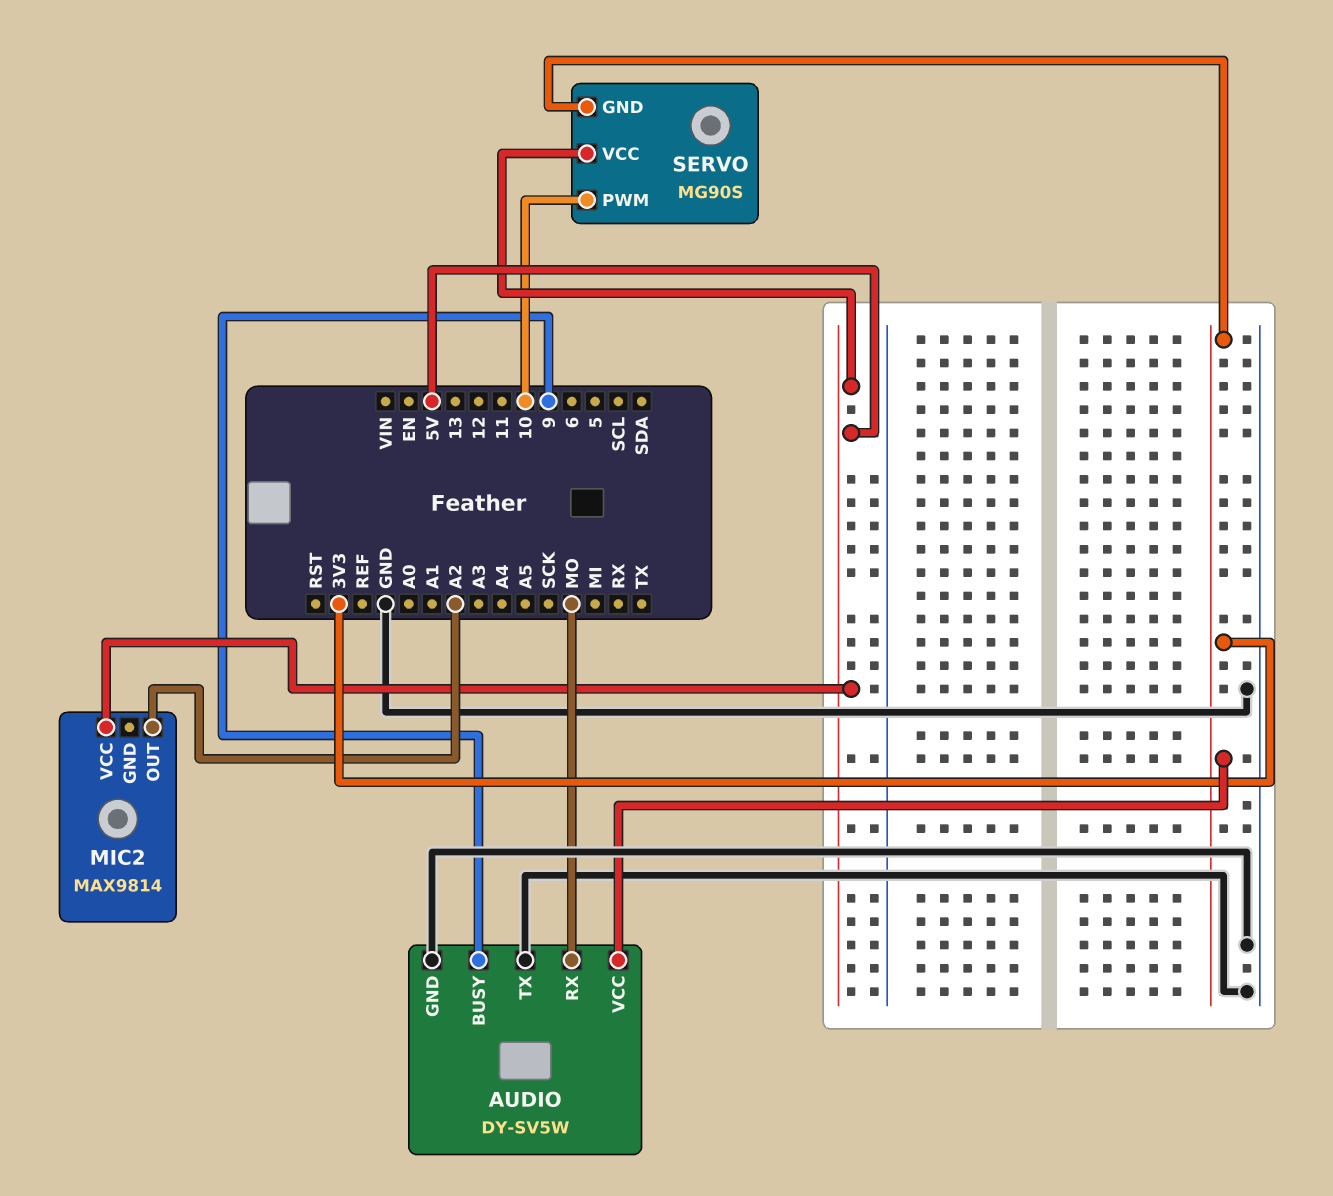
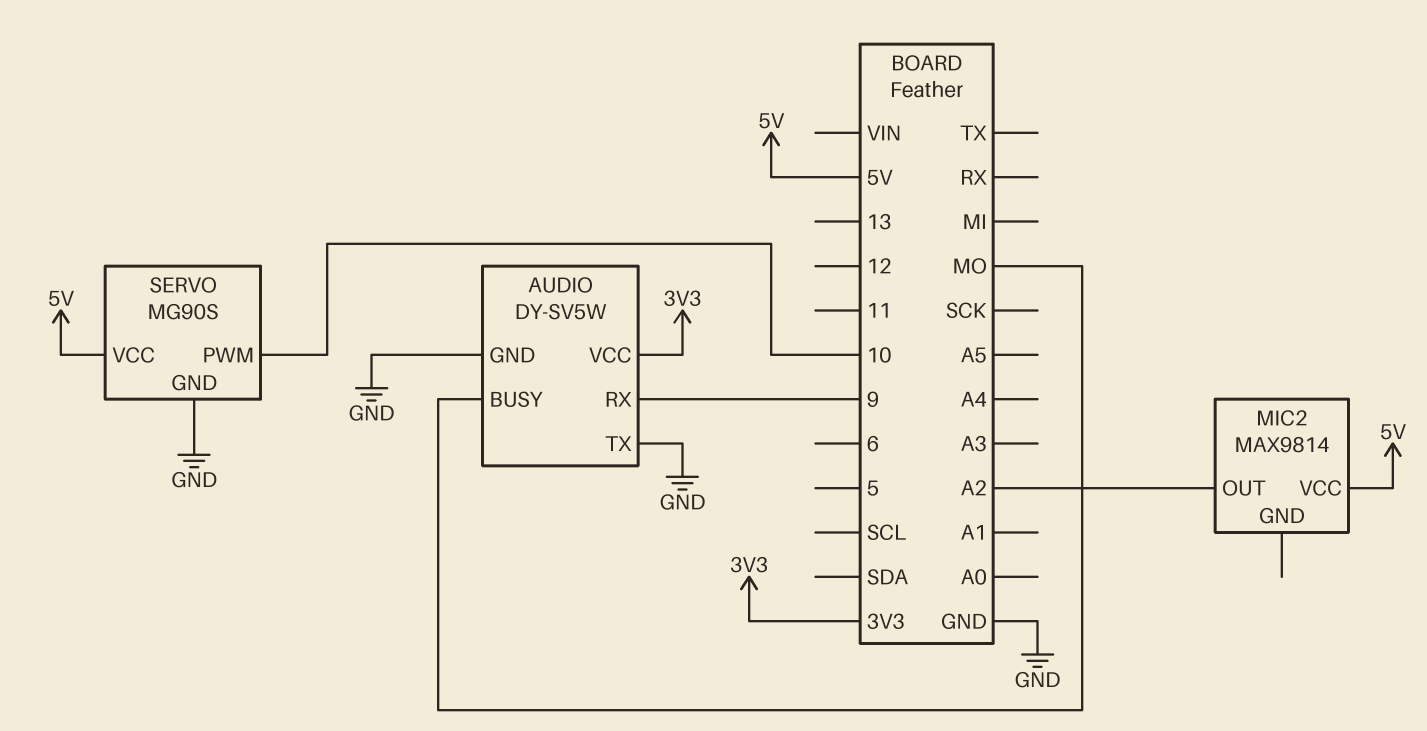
AUDIO pin BUSY: 9 -> MO
AUDIO pin RX: MO -> 9
SERVO pin GND: 3V3 -> GND

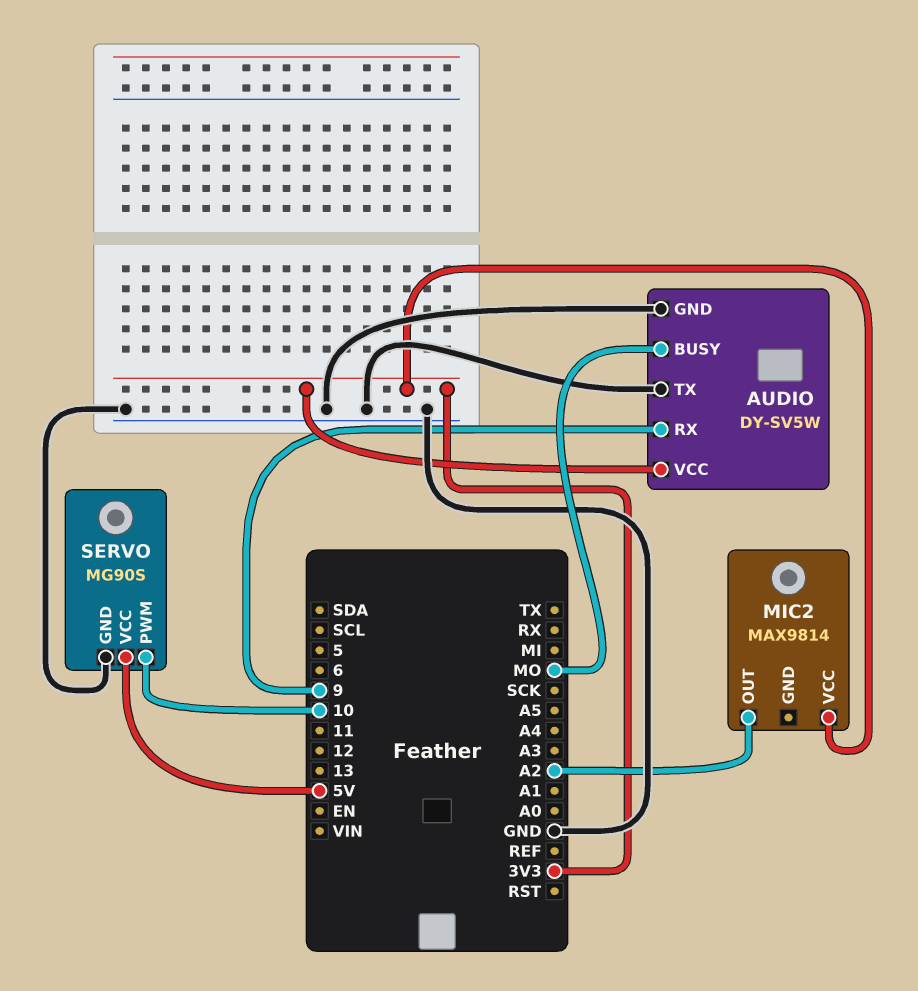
MIC2 pin VCC: 5V -> 3V3

